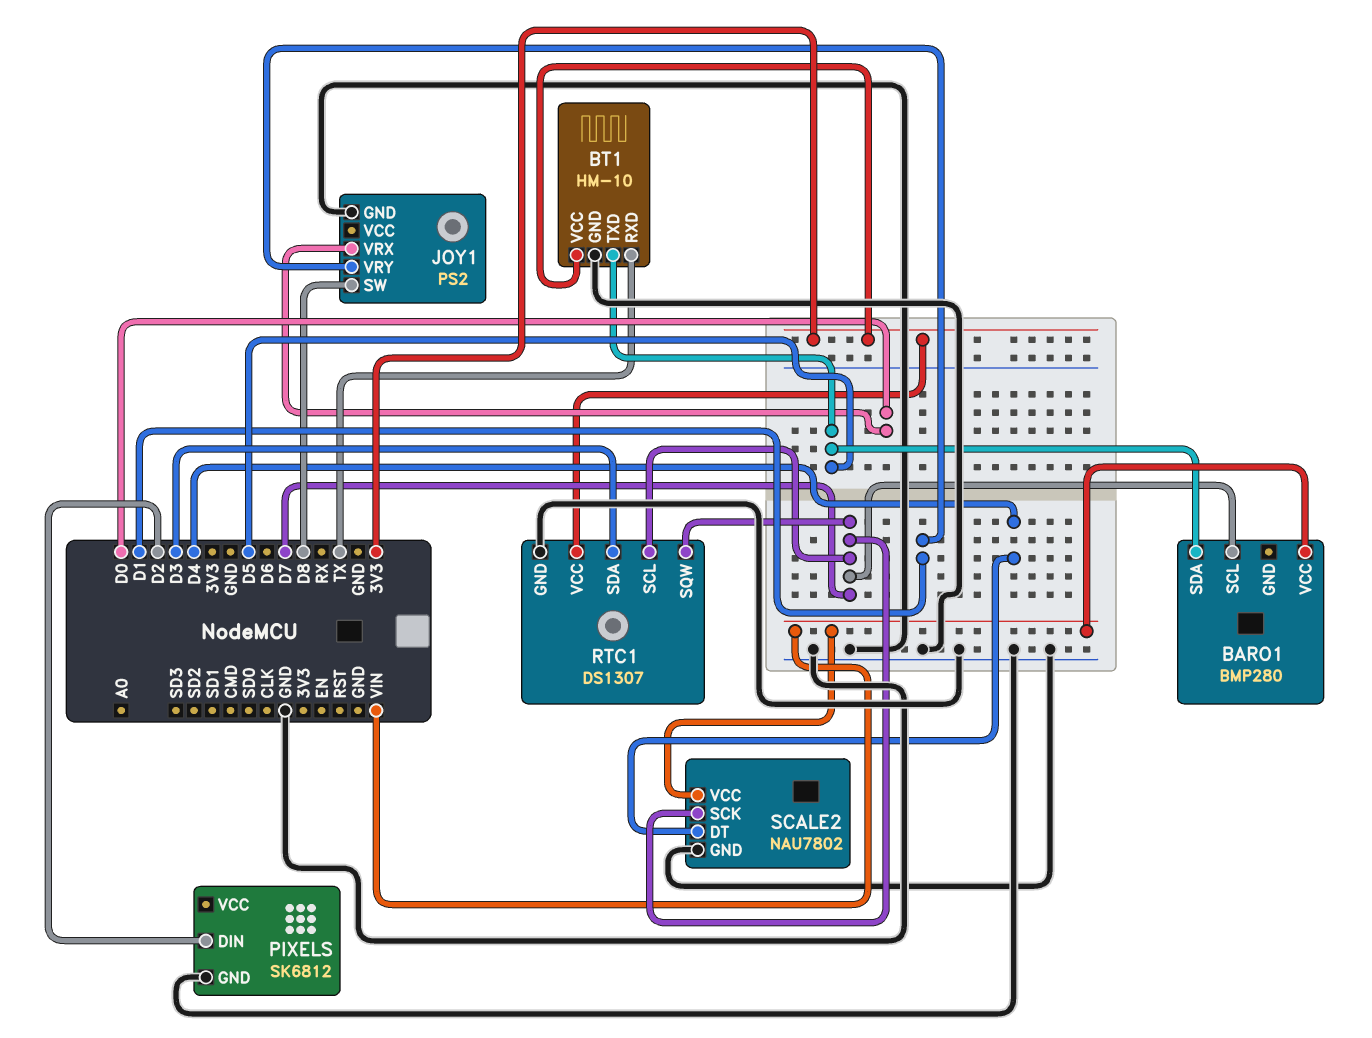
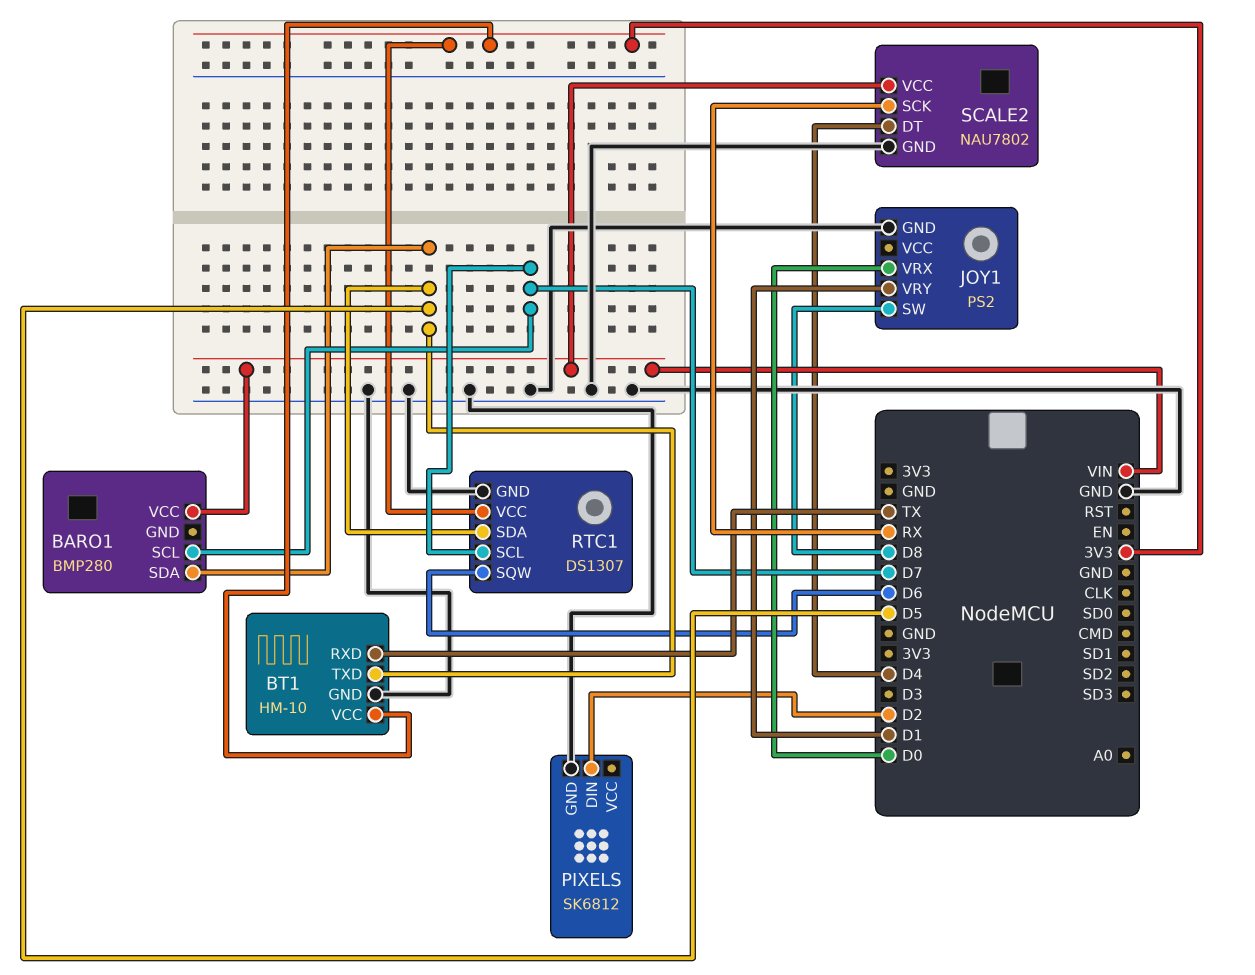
RTC1 pin SDA: D3 -> D5
RTC1 pin SQW: D7 -> D6
SCALE2 pin SCK: D7 -> RX

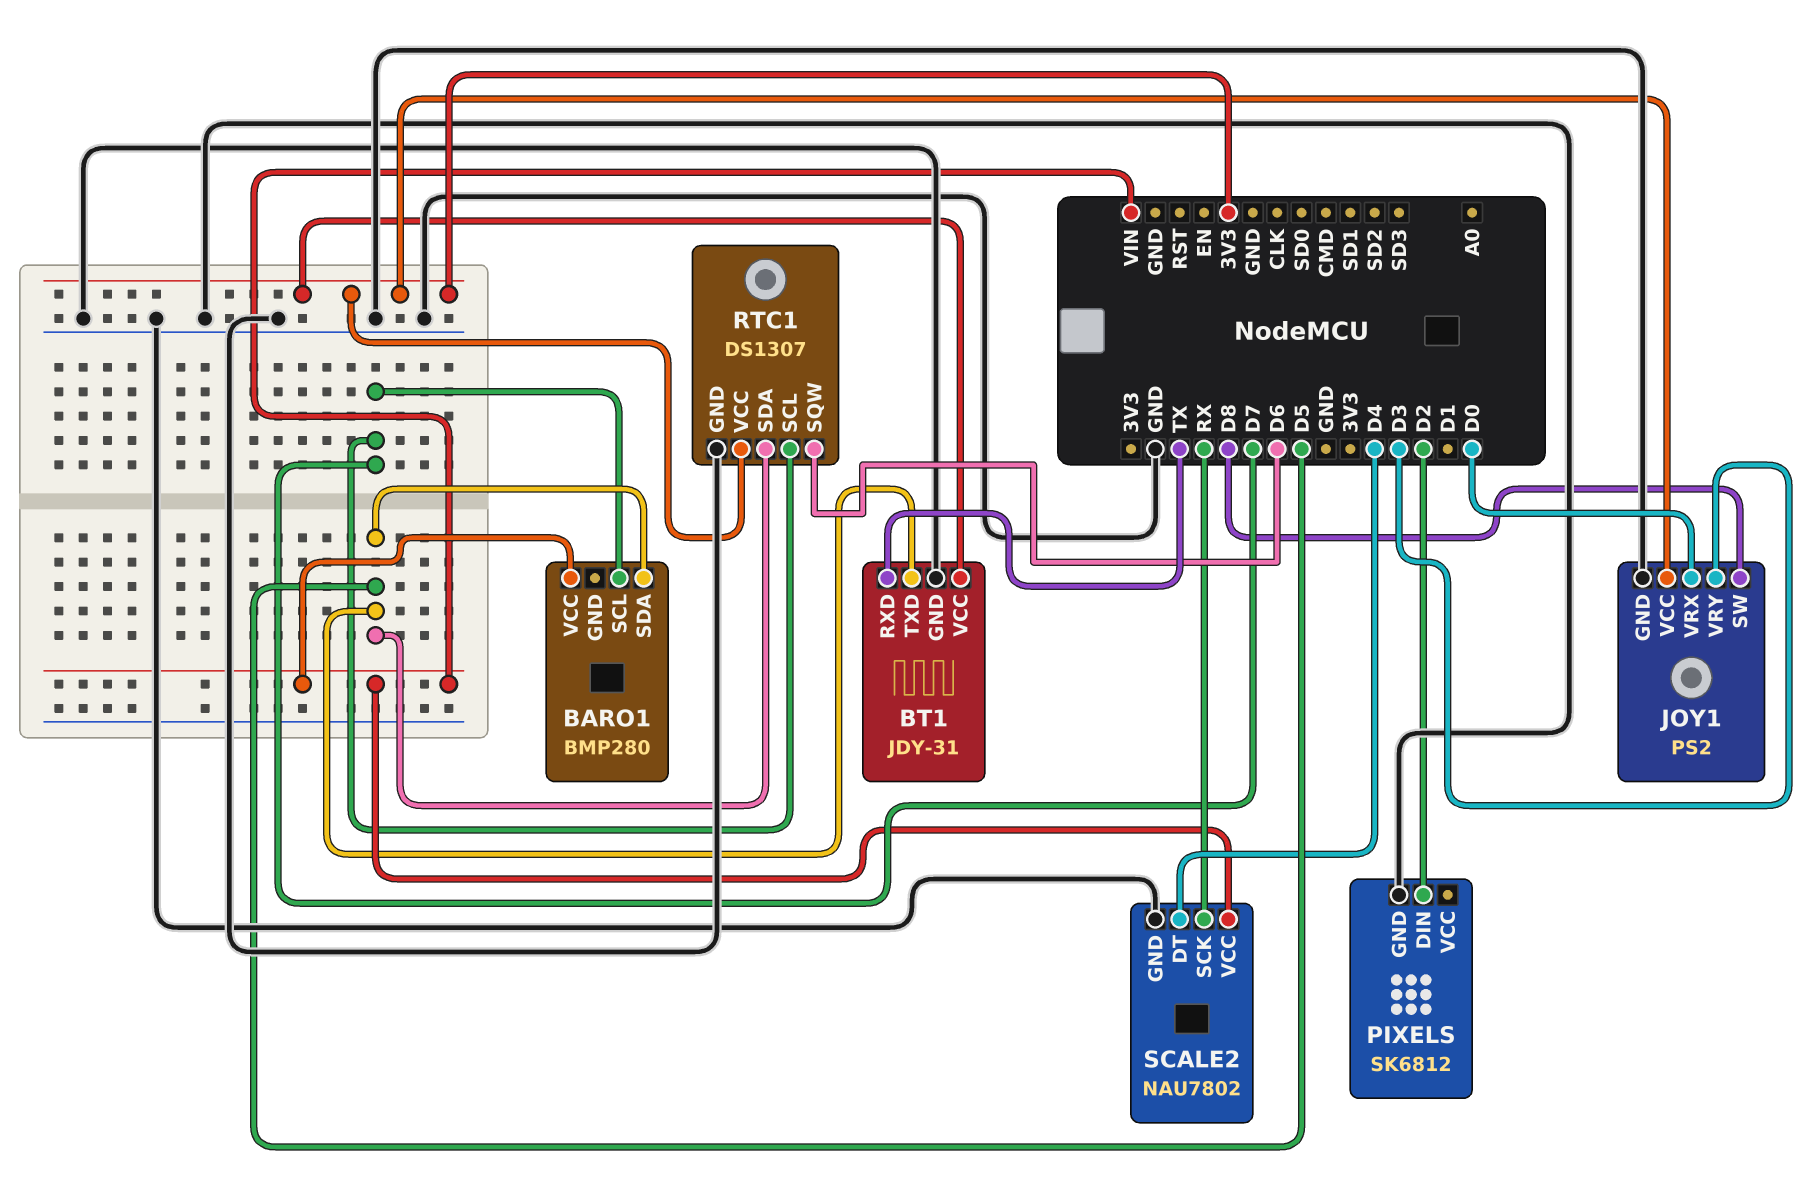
BT1: HM-10 -> JDY-31
JOY1 pin VCC: none -> 3V3
JOY1 pin VRY: D1 -> D3

